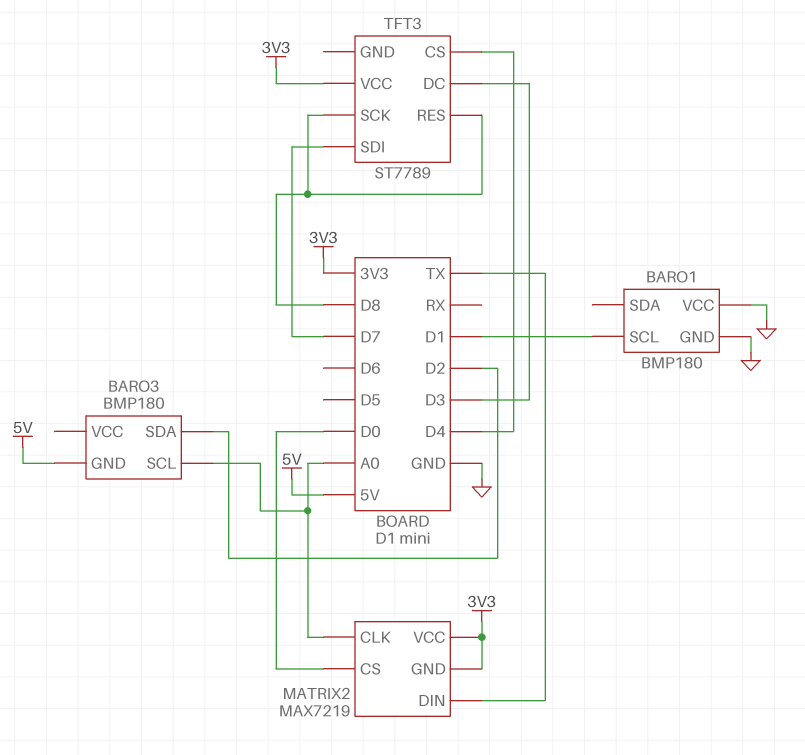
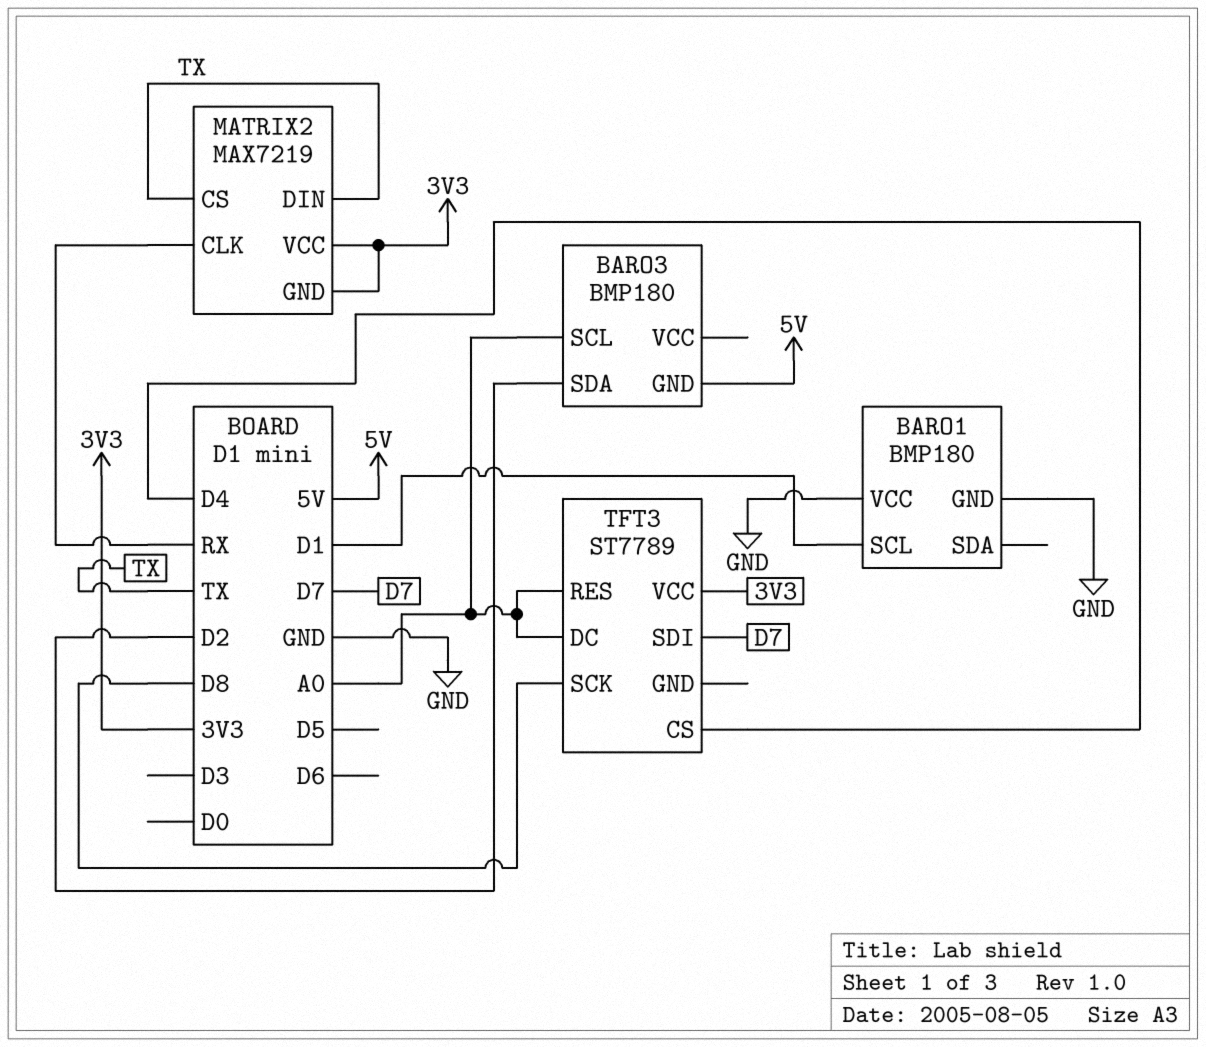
MATRIX2 pin CLK: A0 -> RX
MATRIX2 pin CS: D0 -> TX
TFT3 pin DC: D3 -> A0
TFT3 pin RES: D8 -> A0

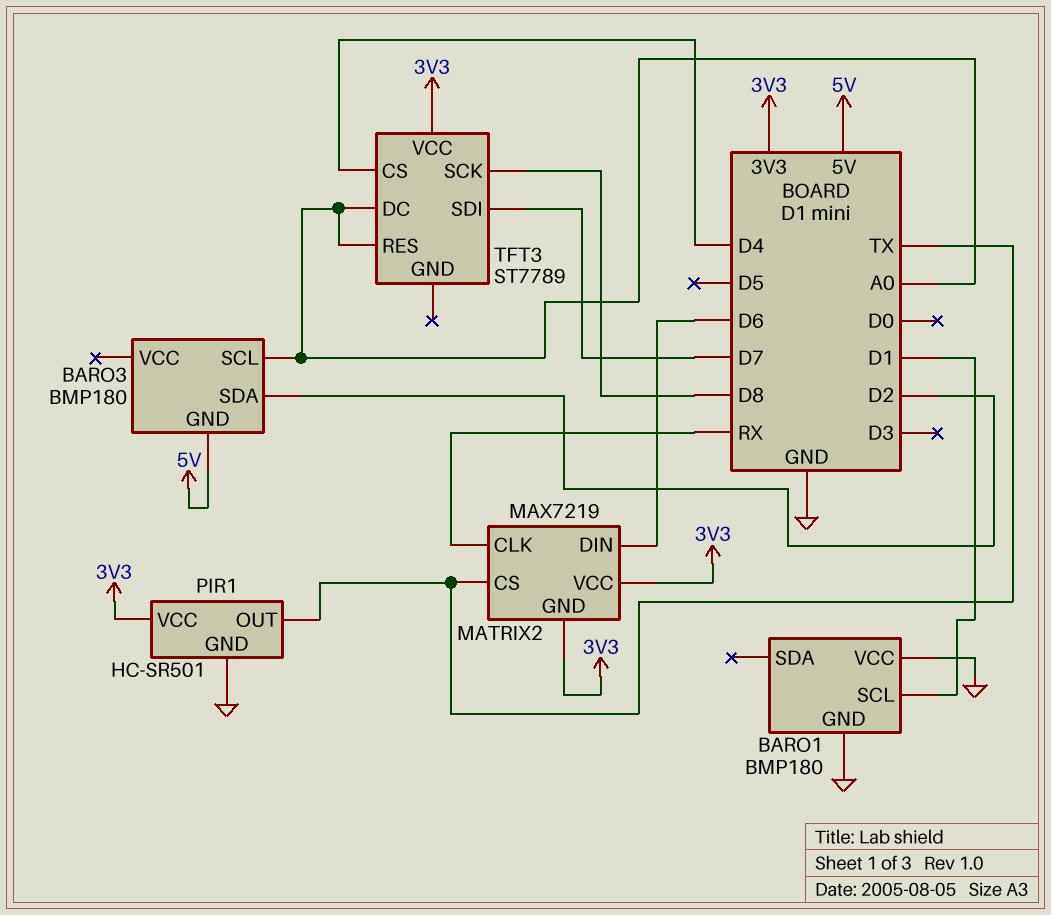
MATRIX2 pin DIN: TX -> D6
PIR1: none -> HC-SR501
PIR1 pin GND: none -> GND
PIR1 pin OUT: none -> TX
PIR1 pin VCC: none -> 3V3

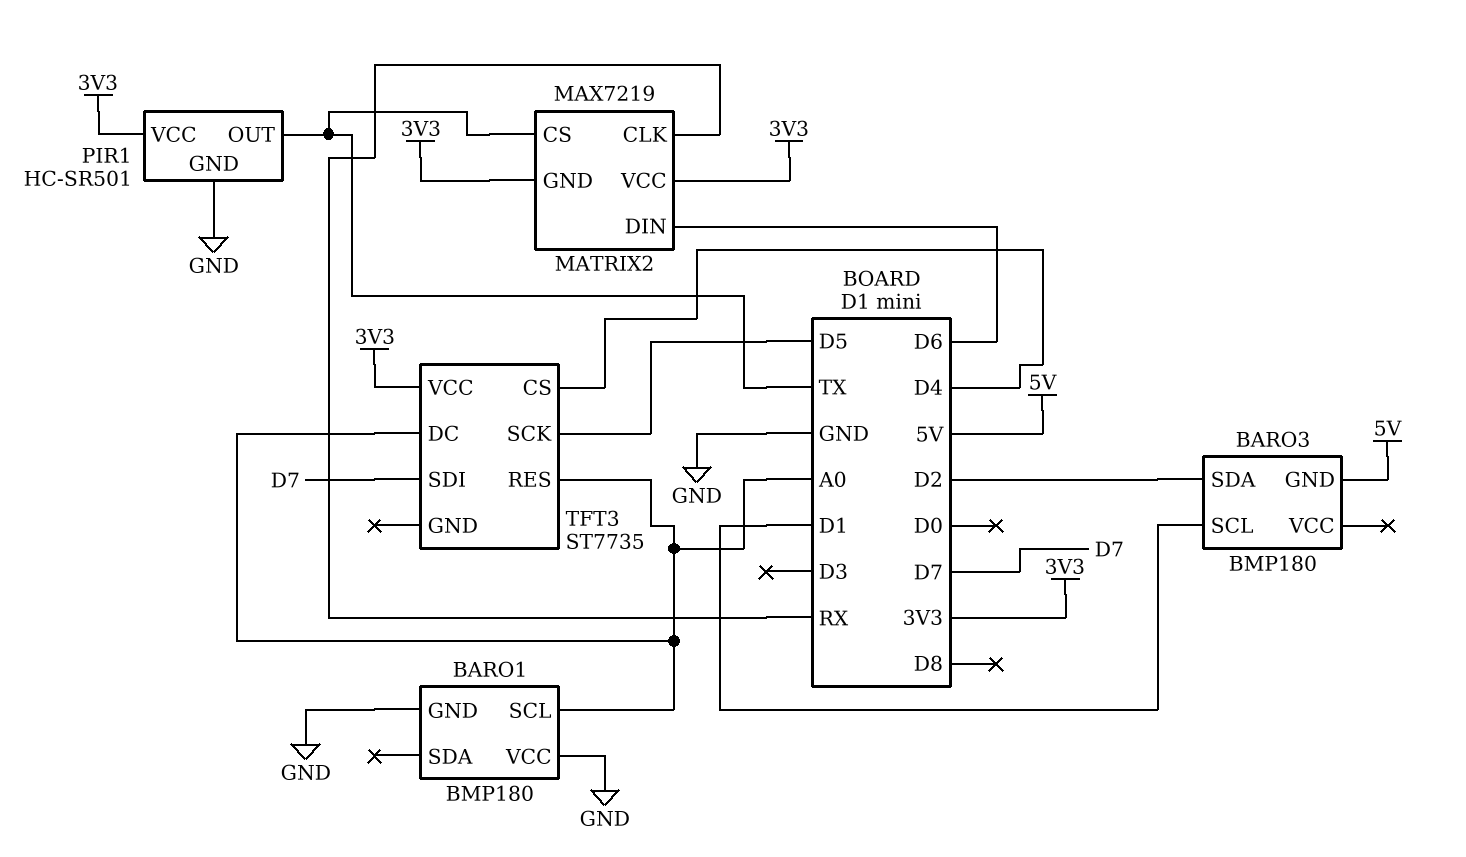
BARO1 pin SCL: D1 -> A0
BARO3 pin SCL: A0 -> D1
TFT3: ST7789 -> ST7735
TFT3 pin SCK: D8 -> D5

